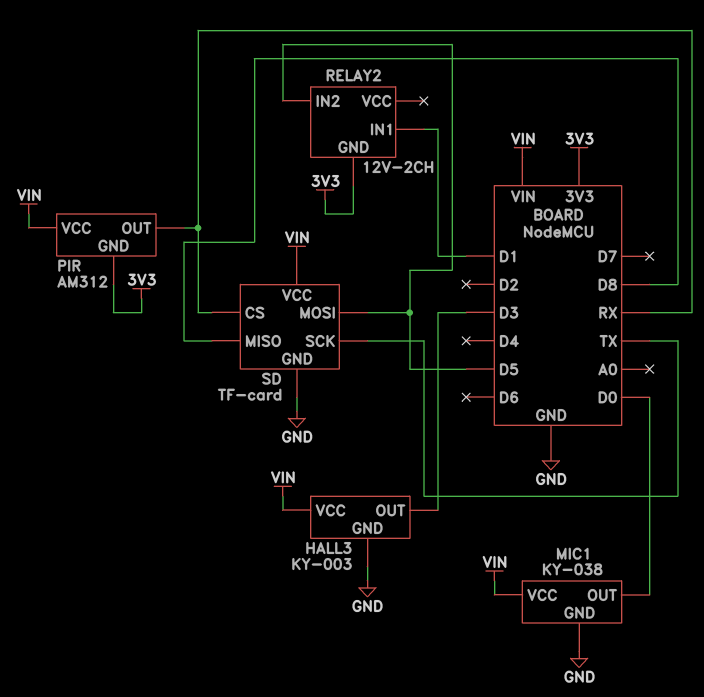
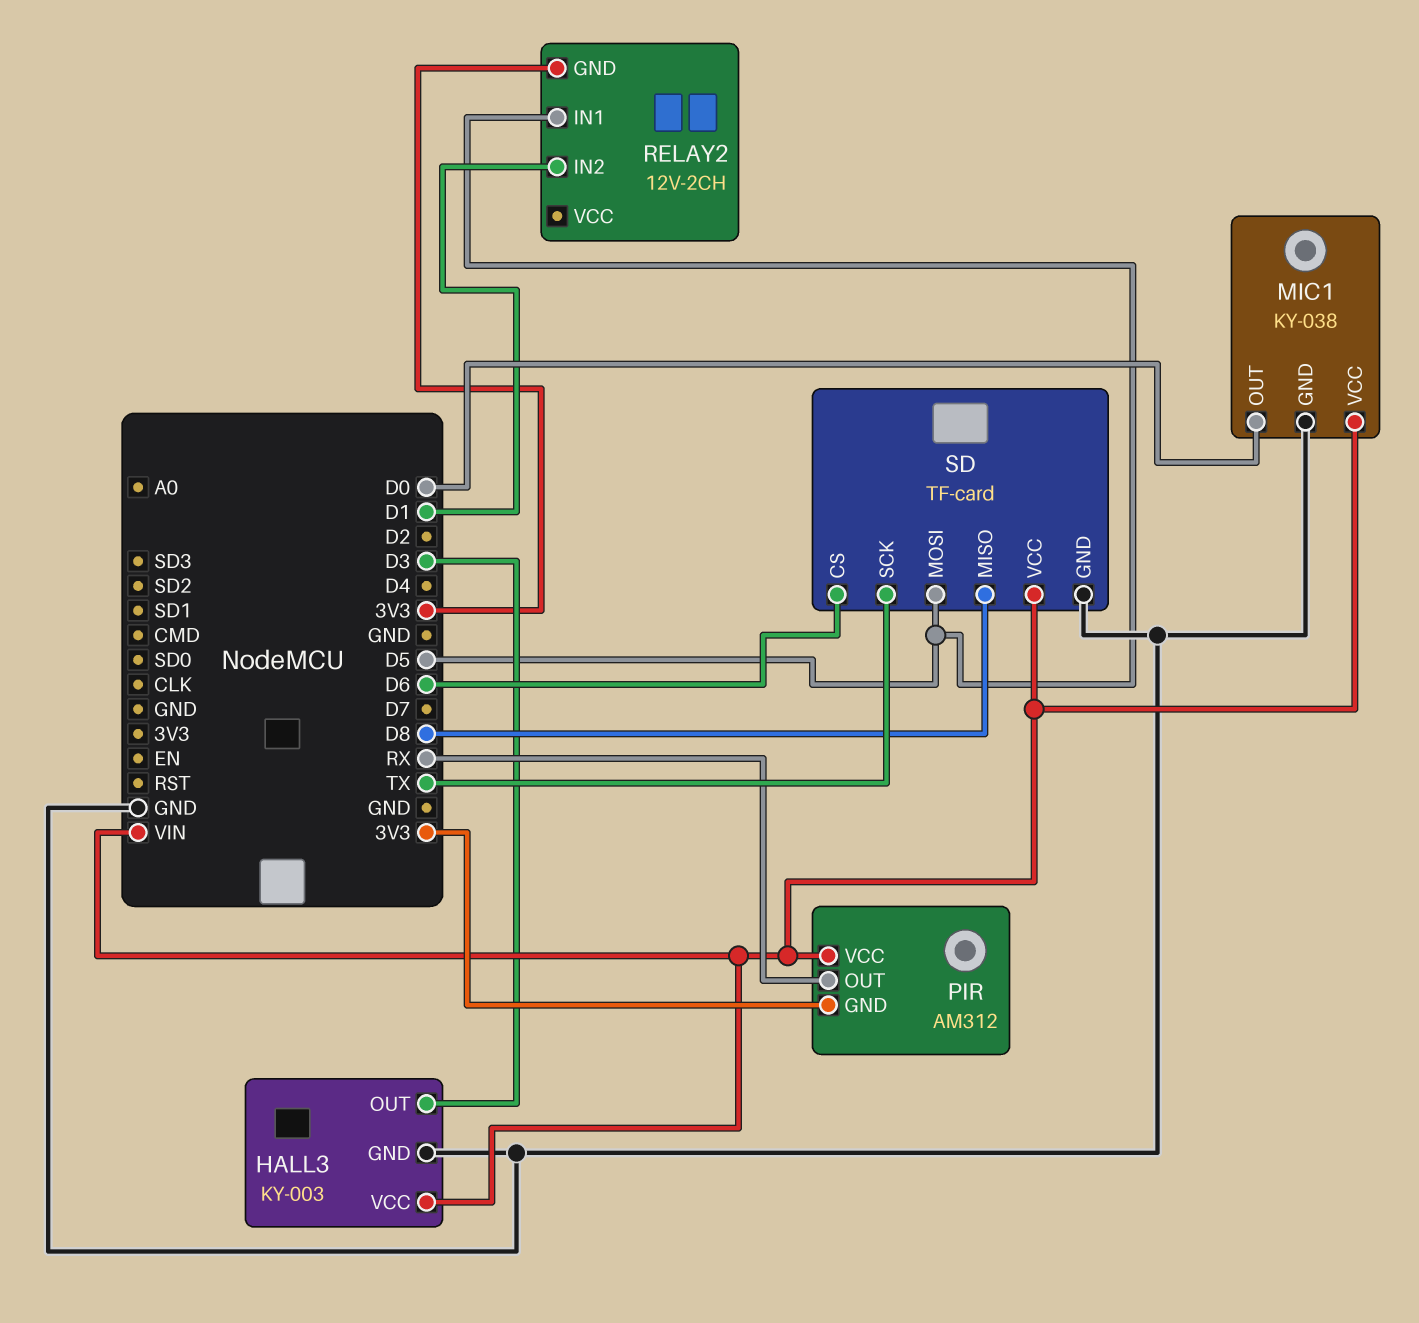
RELAY2 pin IN1: D1 -> D5
RELAY2 pin IN2: D5 -> D1
SD pin CS: RX -> D6

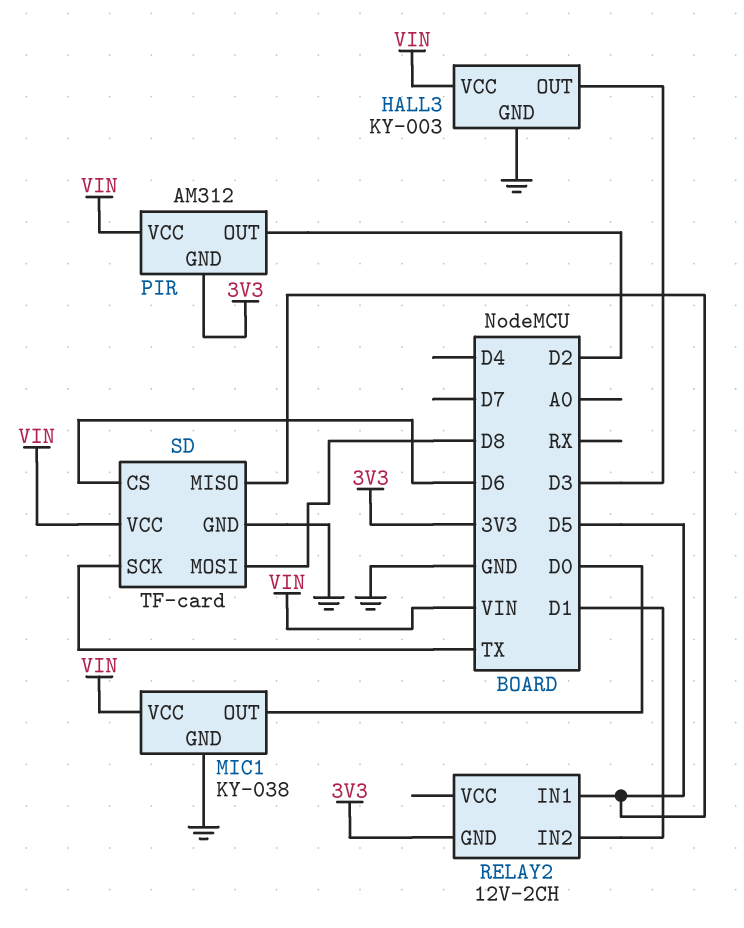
PIR pin OUT: RX -> D2
SD pin MISO: D8 -> D5
SD pin MOSI: D5 -> D8

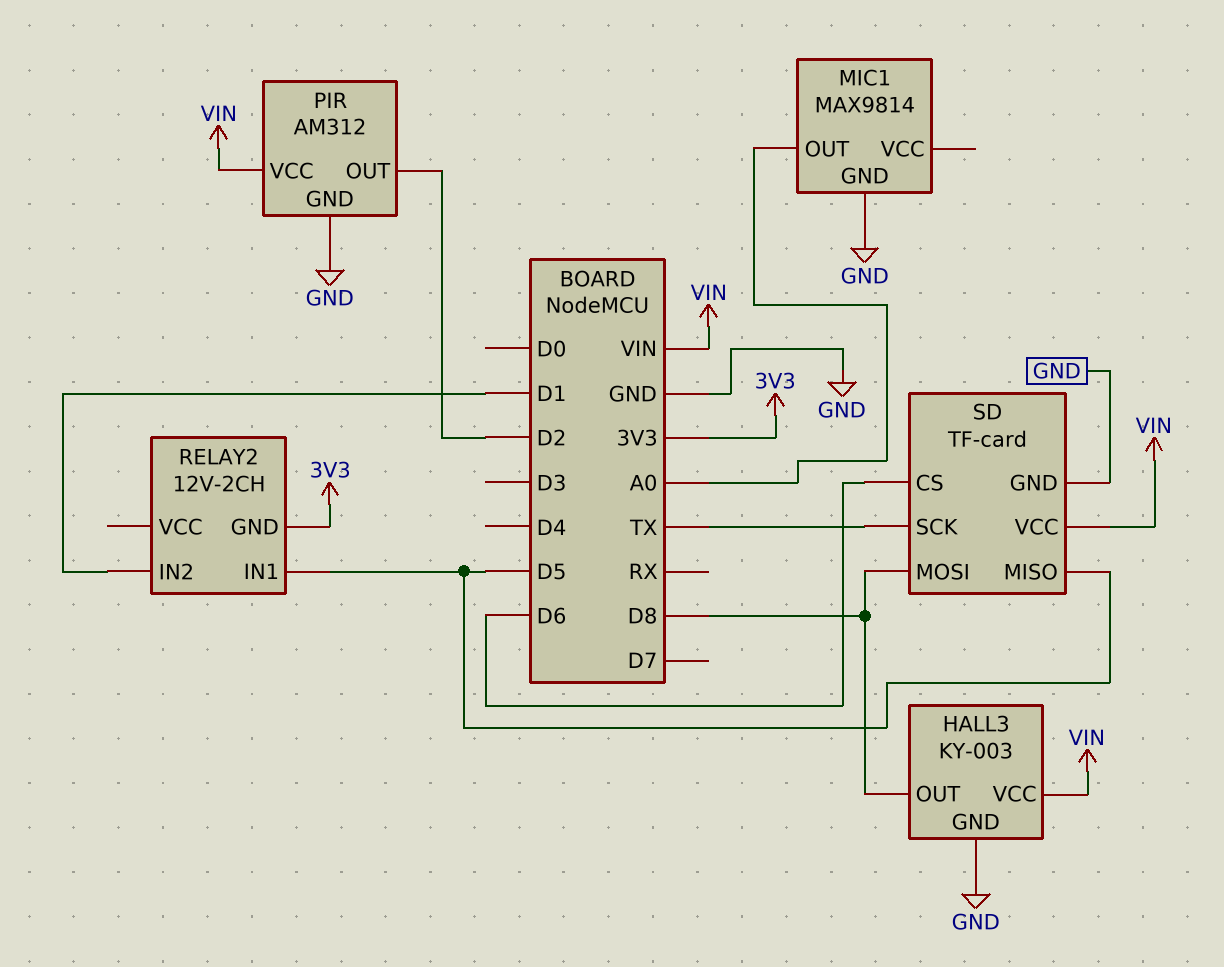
HALL3 pin OUT: D3 -> D8
MIC1: KY-038 -> MAX9814
MIC1 pin OUT: D0 -> A0
MIC1 pin VCC: VIN -> none
PIR pin GND: 3V3 -> GND

